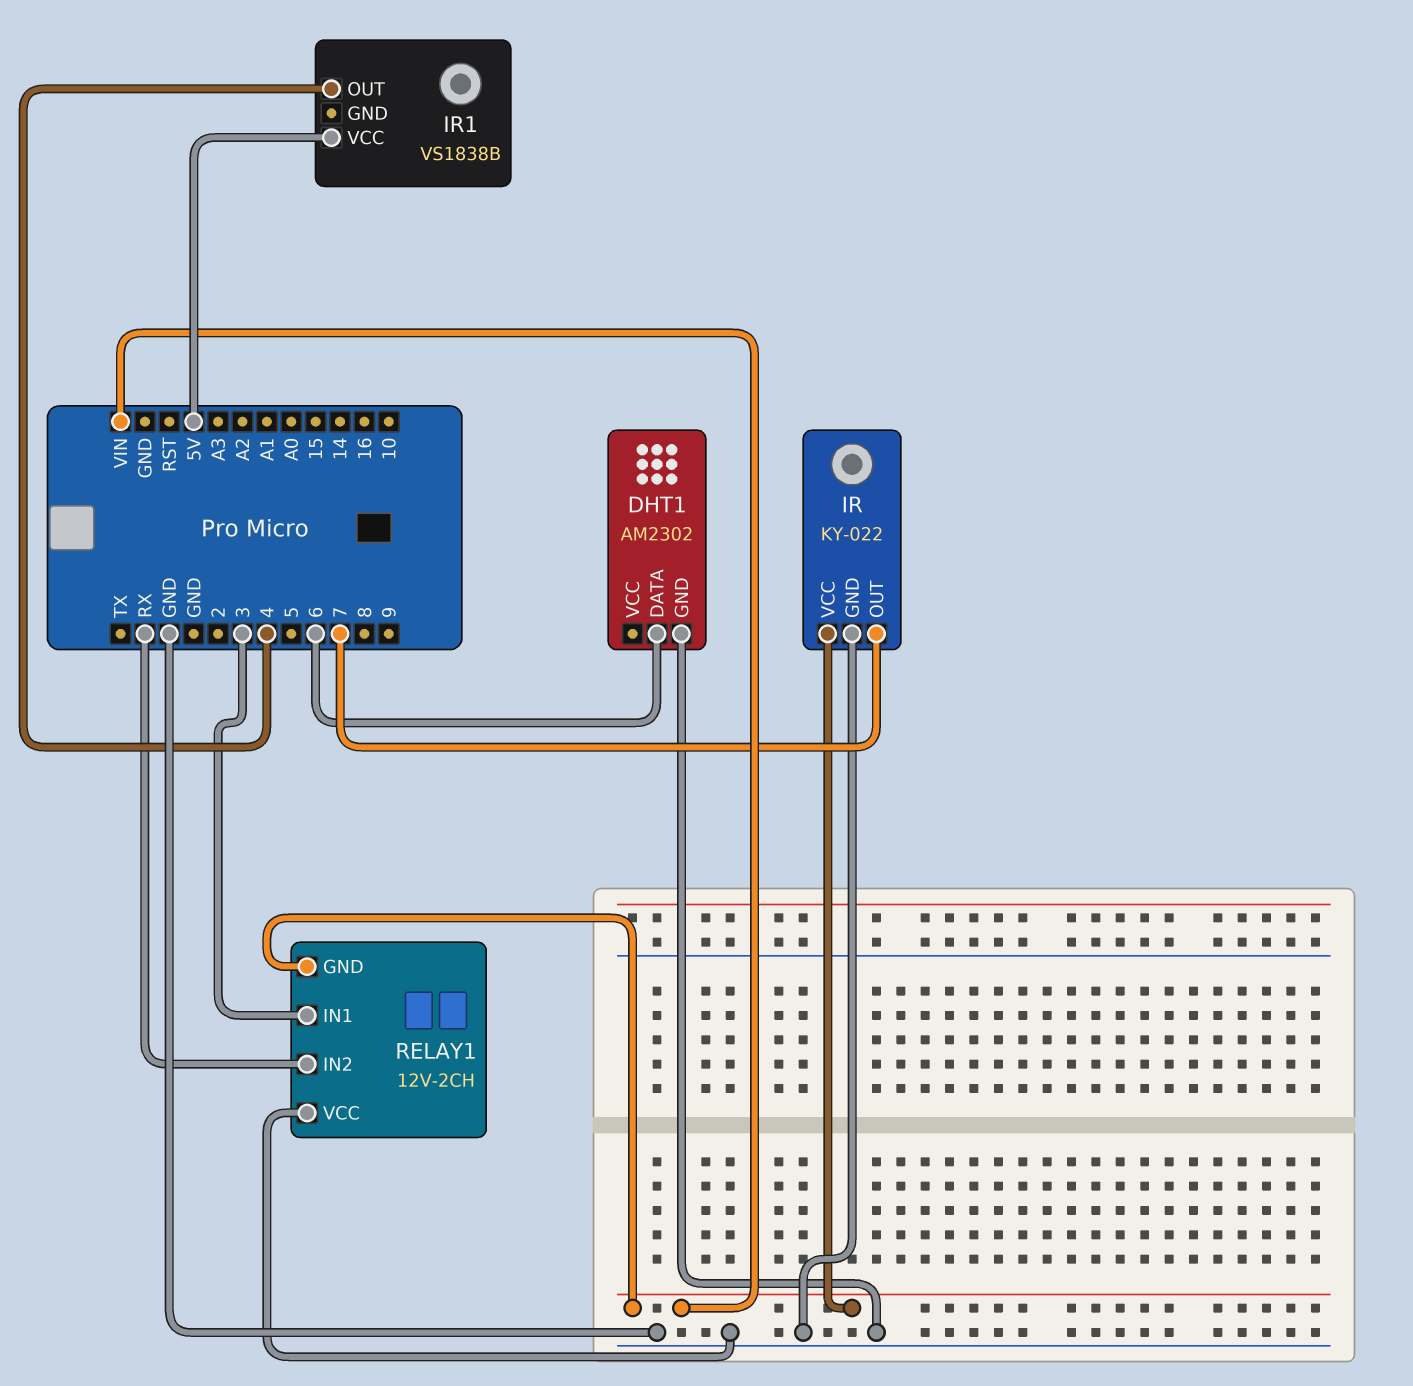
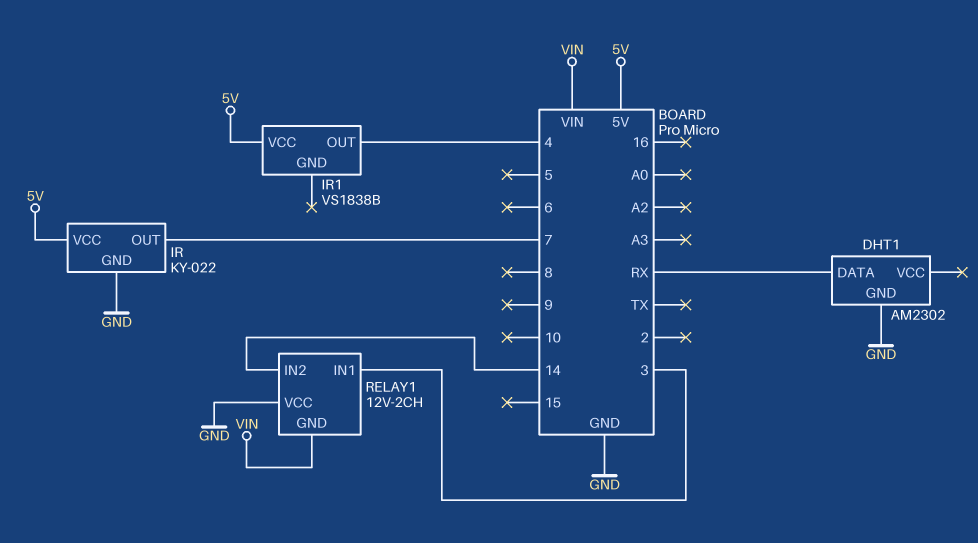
DHT1 pin DATA: 6 -> RX
IR pin VCC: VIN -> 5V
RELAY1 pin IN2: RX -> 14

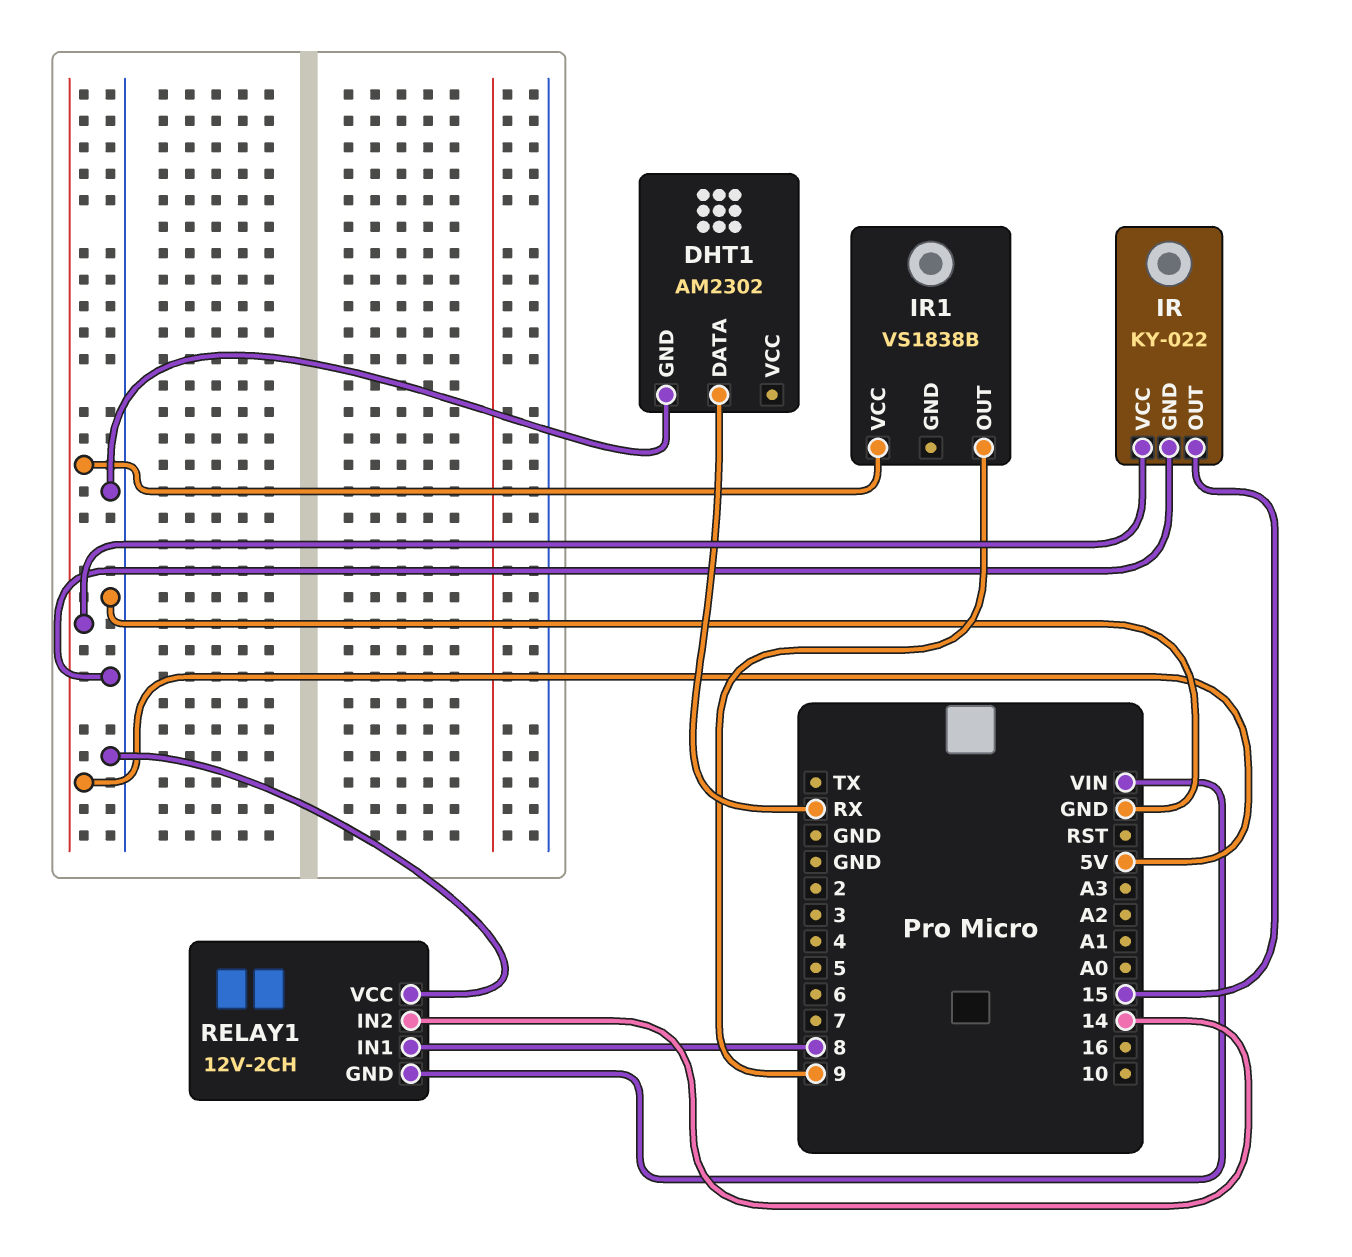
IR pin OUT: 7 -> 15
IR1 pin OUT: 4 -> 9
RELAY1 pin IN1: 3 -> 8

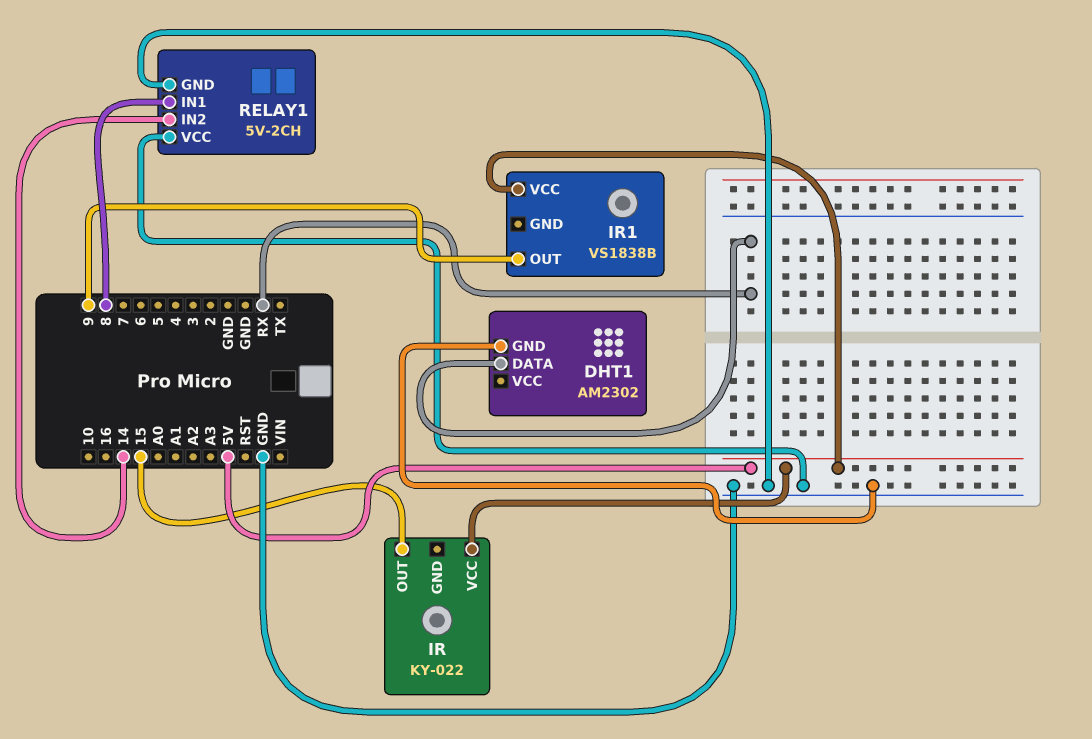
IR pin GND: GND -> none
RELAY1: 12V-2CH -> 5V-2CH
RELAY1 pin GND: VIN -> GND

